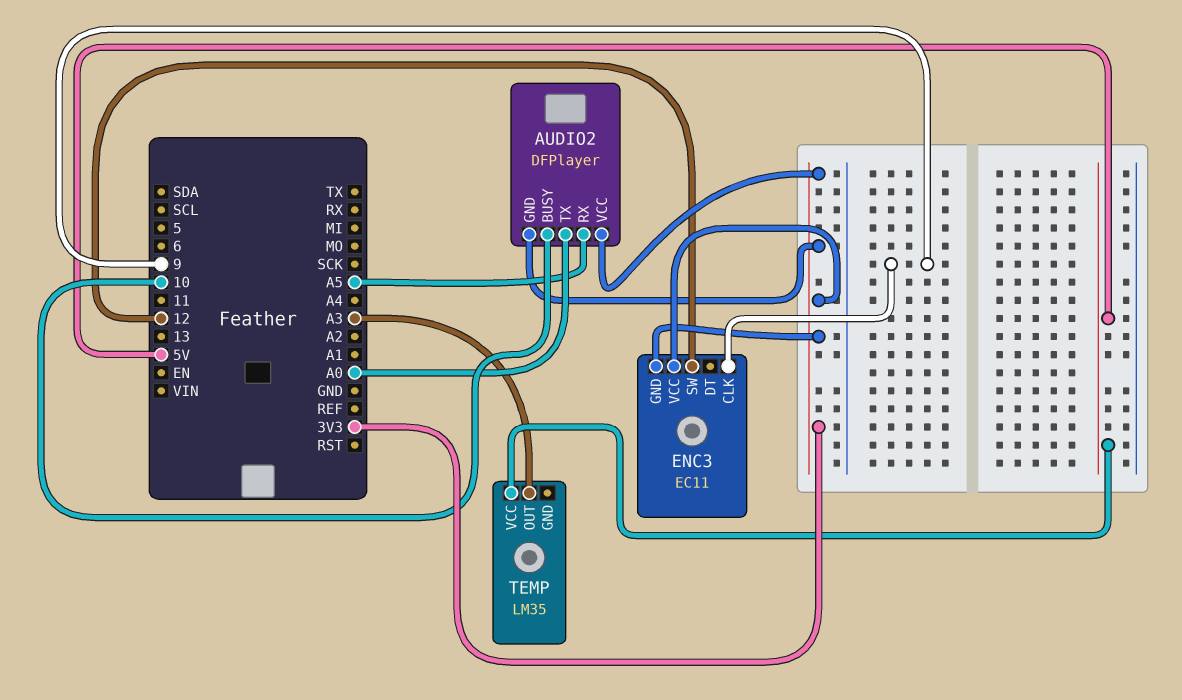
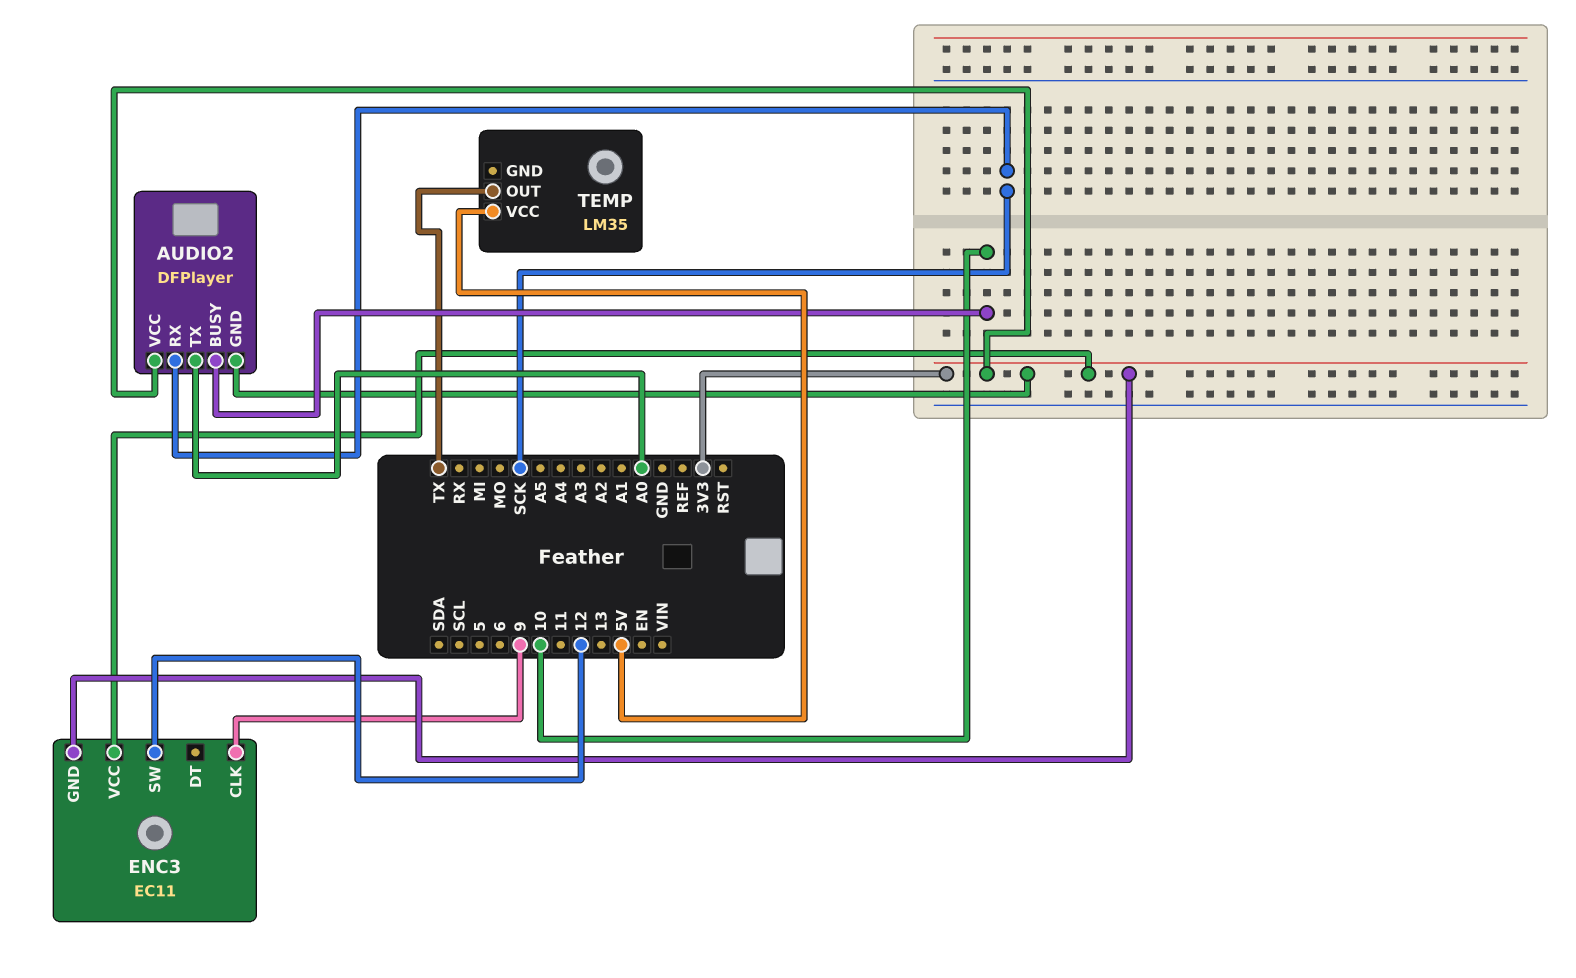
AUDIO2 pin RX: A5 -> SCK
TEMP pin OUT: A3 -> TX

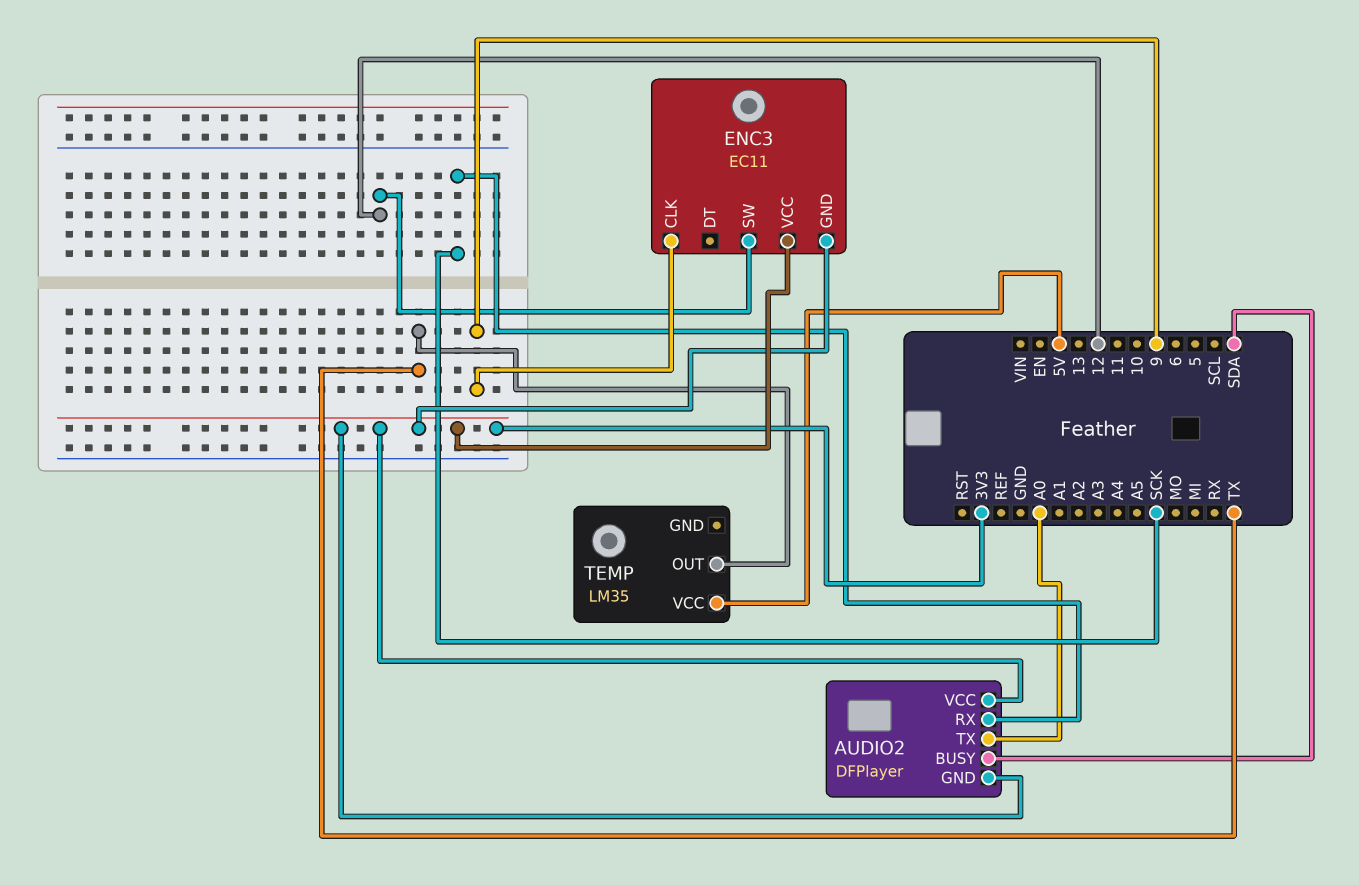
AUDIO2 pin BUSY: 10 -> SDA

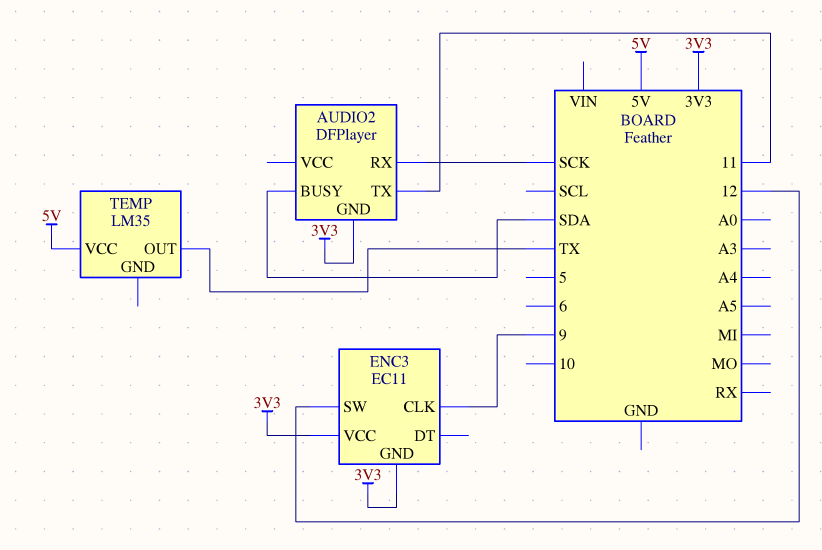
AUDIO2 pin TX: A0 -> 11
AUDIO2 pin VCC: 3V3 -> none

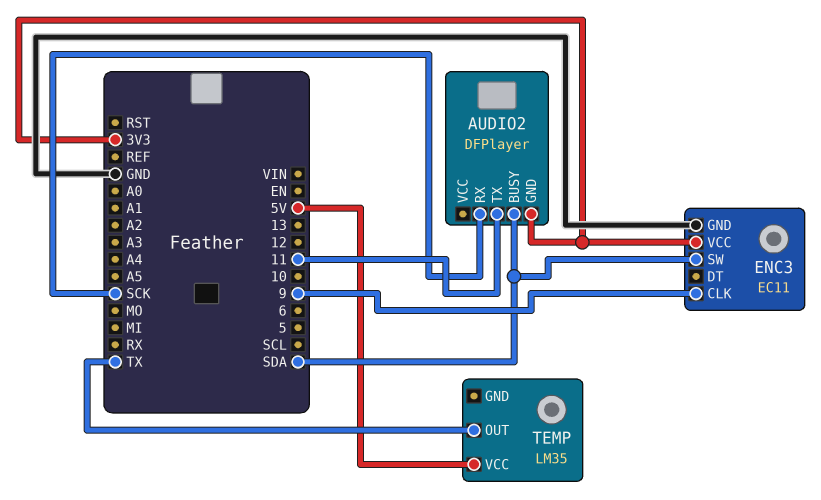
ENC3 pin GND: 3V3 -> GND
ENC3 pin SW: 12 -> SDA

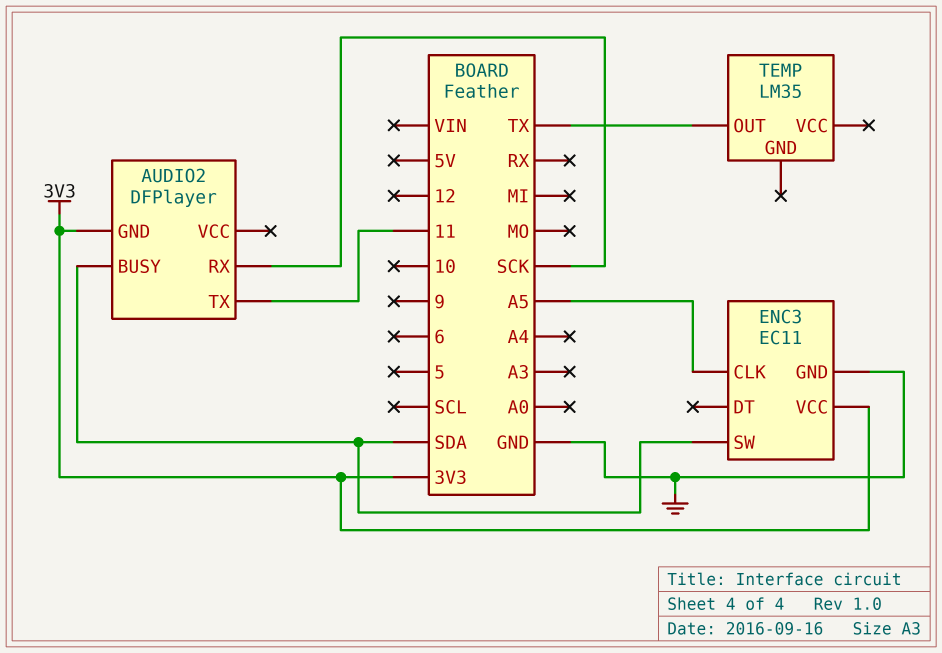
ENC3 pin CLK: 9 -> A5
TEMP pin VCC: 5V -> none

